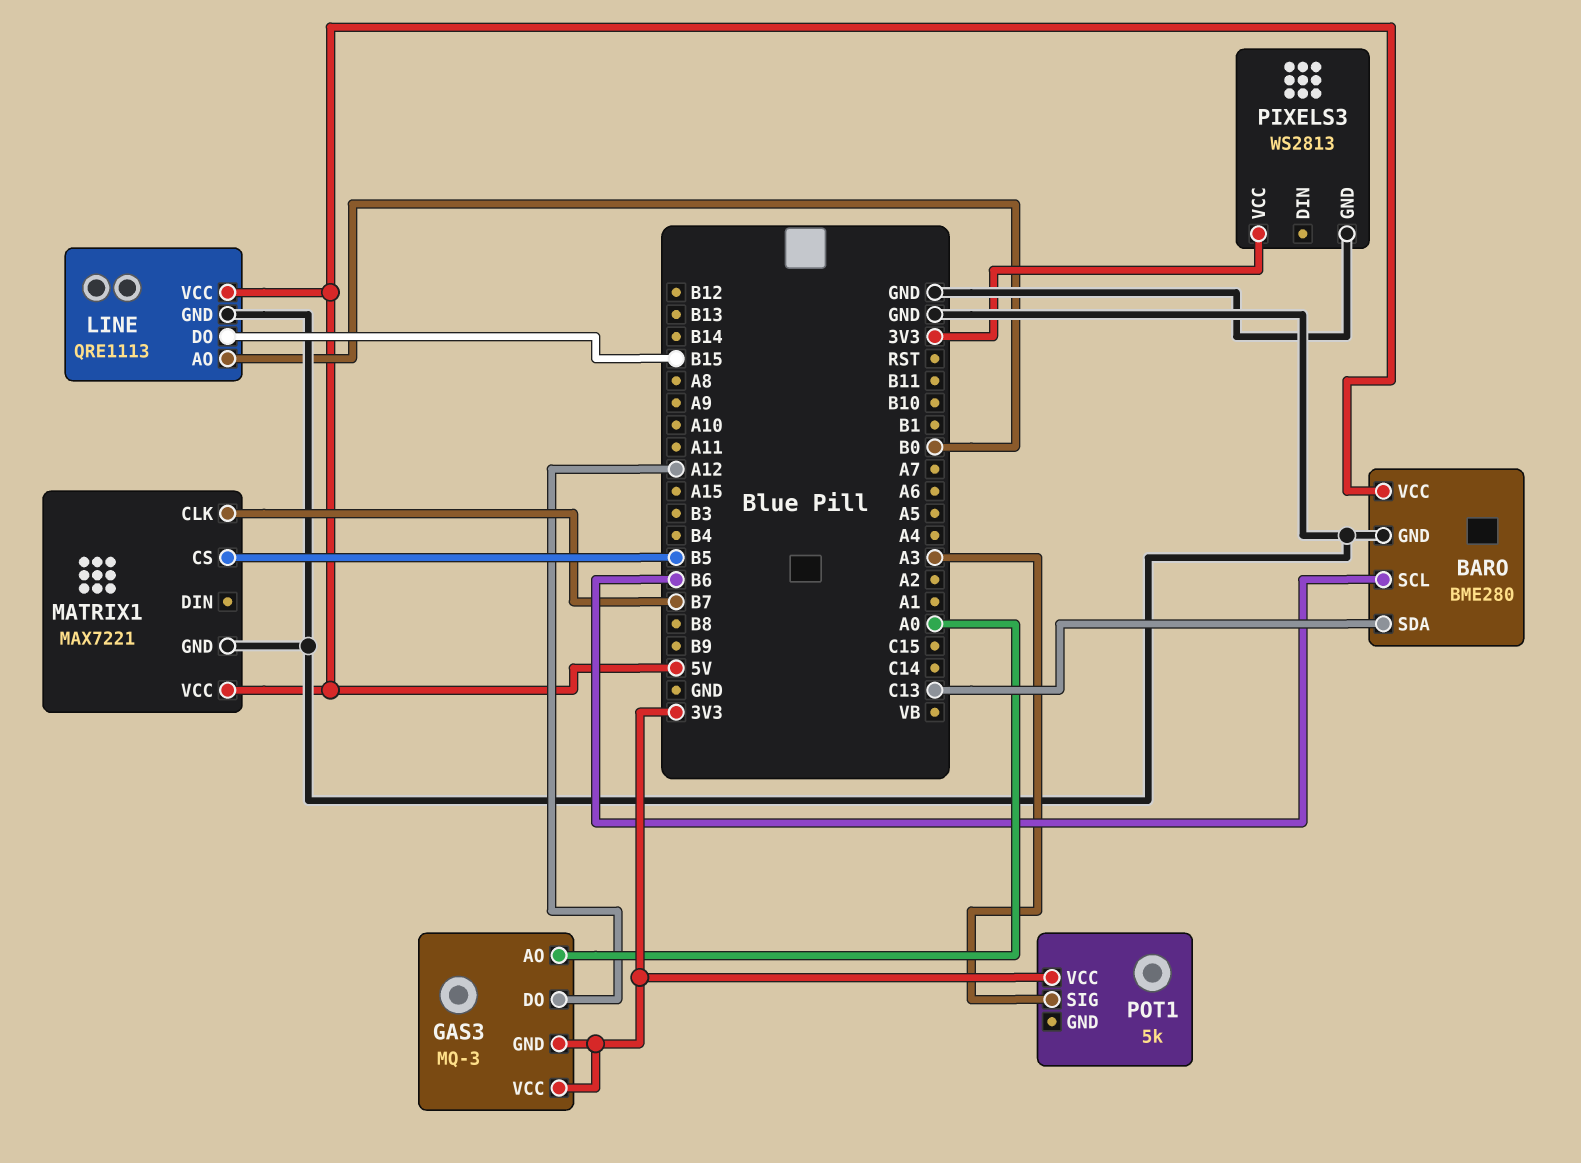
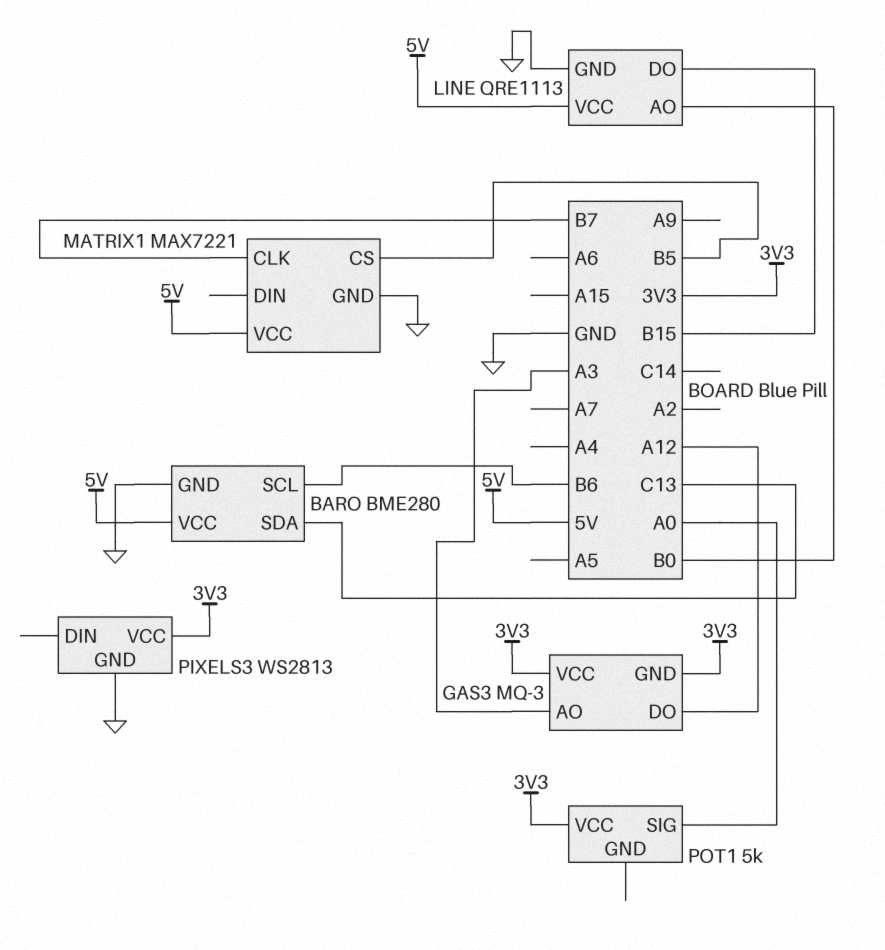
GAS3 pin AO: A0 -> A3
POT1 pin SIG: A3 -> A0

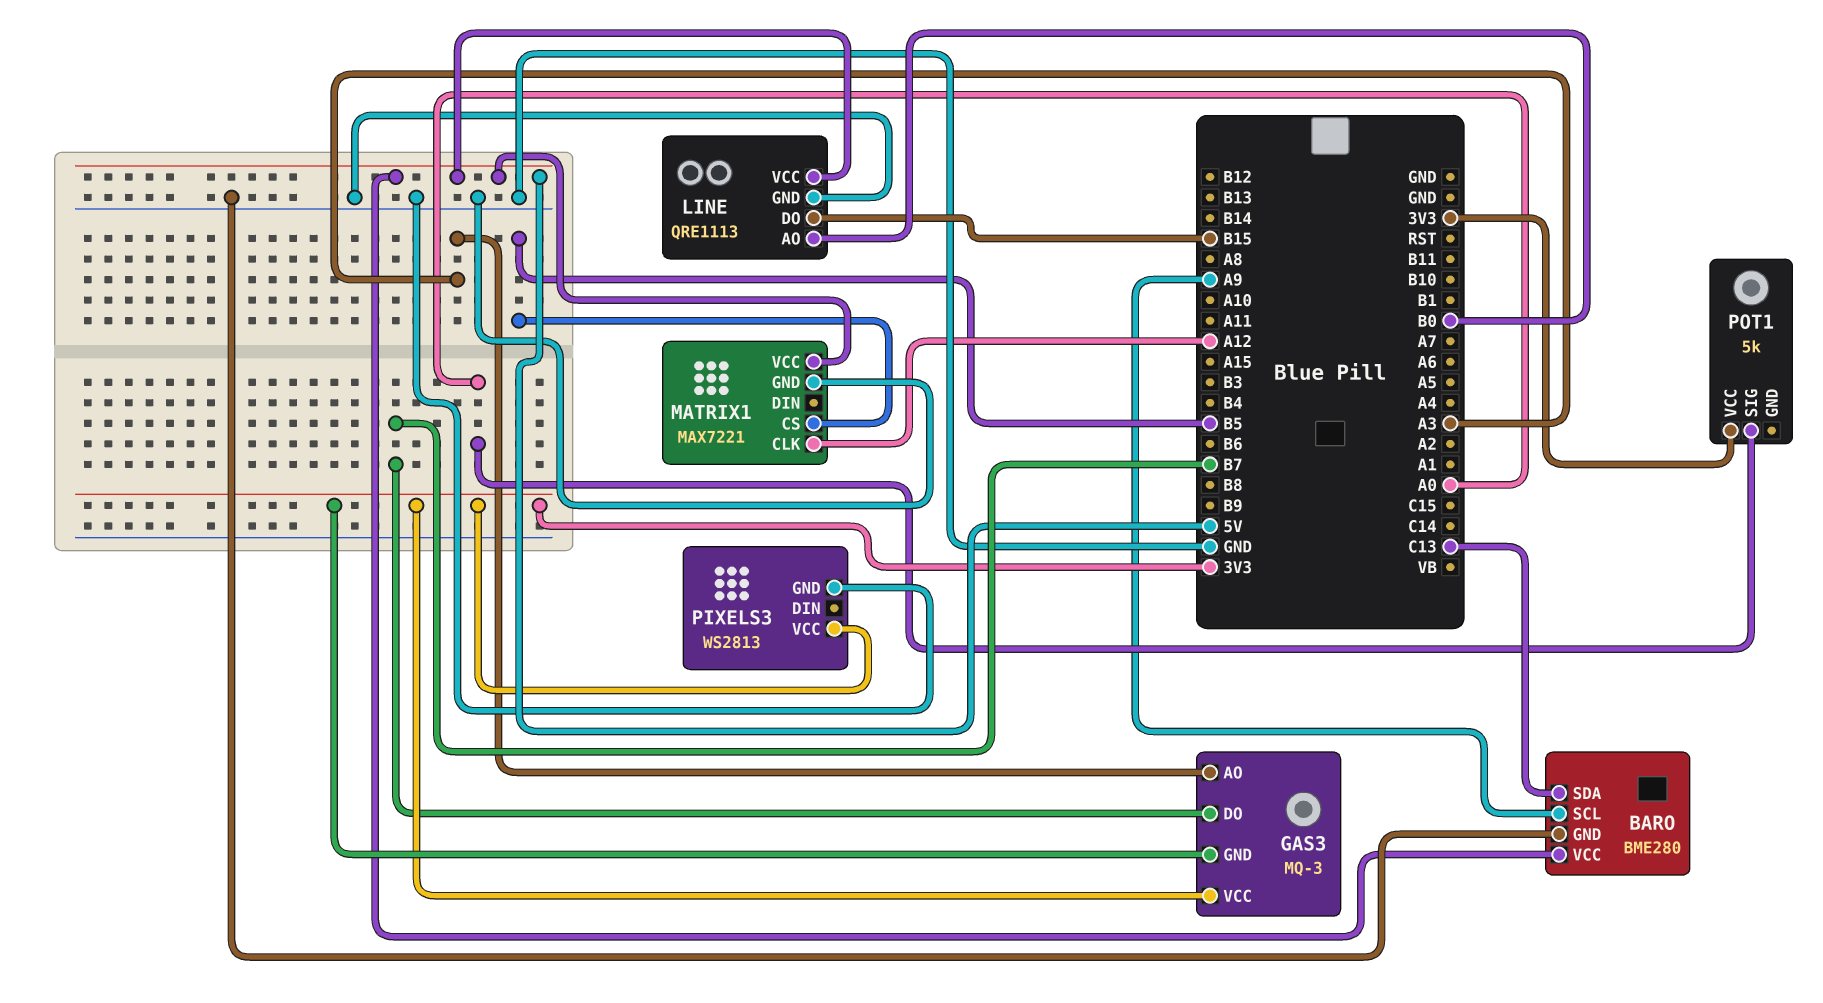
BARO pin SCL: B6 -> A9
GAS3 pin DO: A12 -> B7
MATRIX1 pin CLK: B7 -> A12

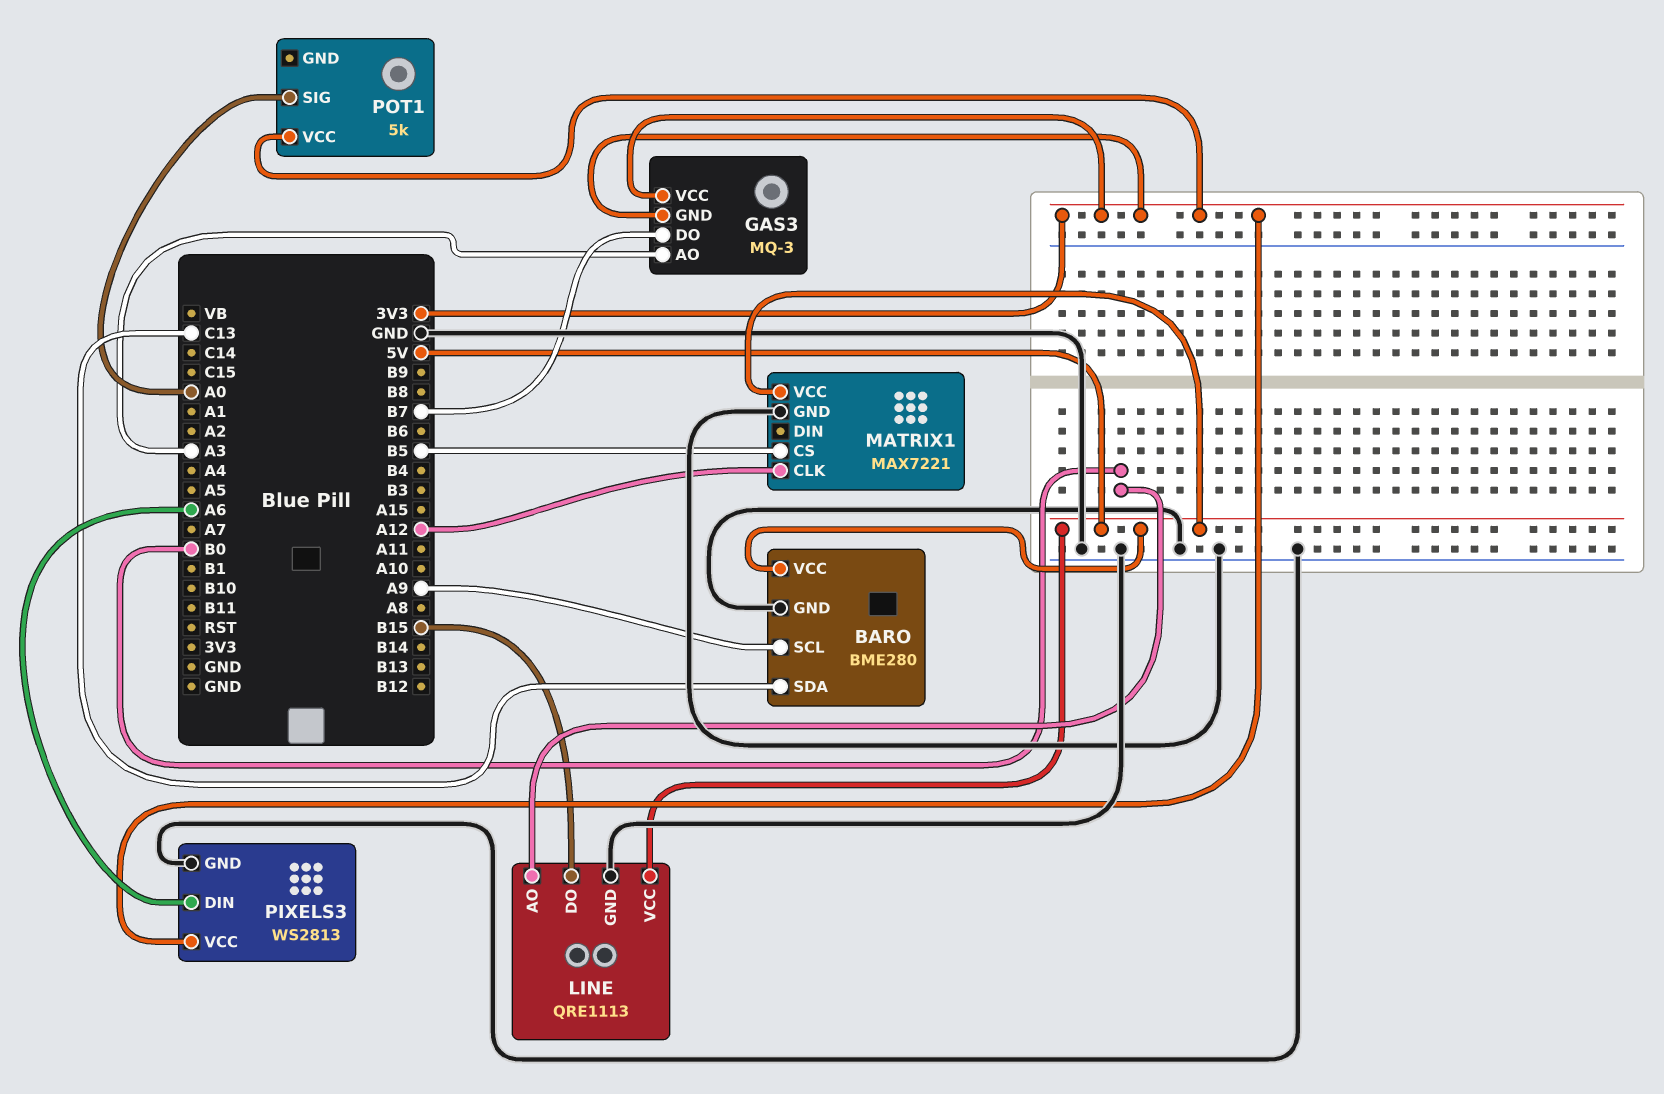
PIXELS3 pin DIN: none -> A6

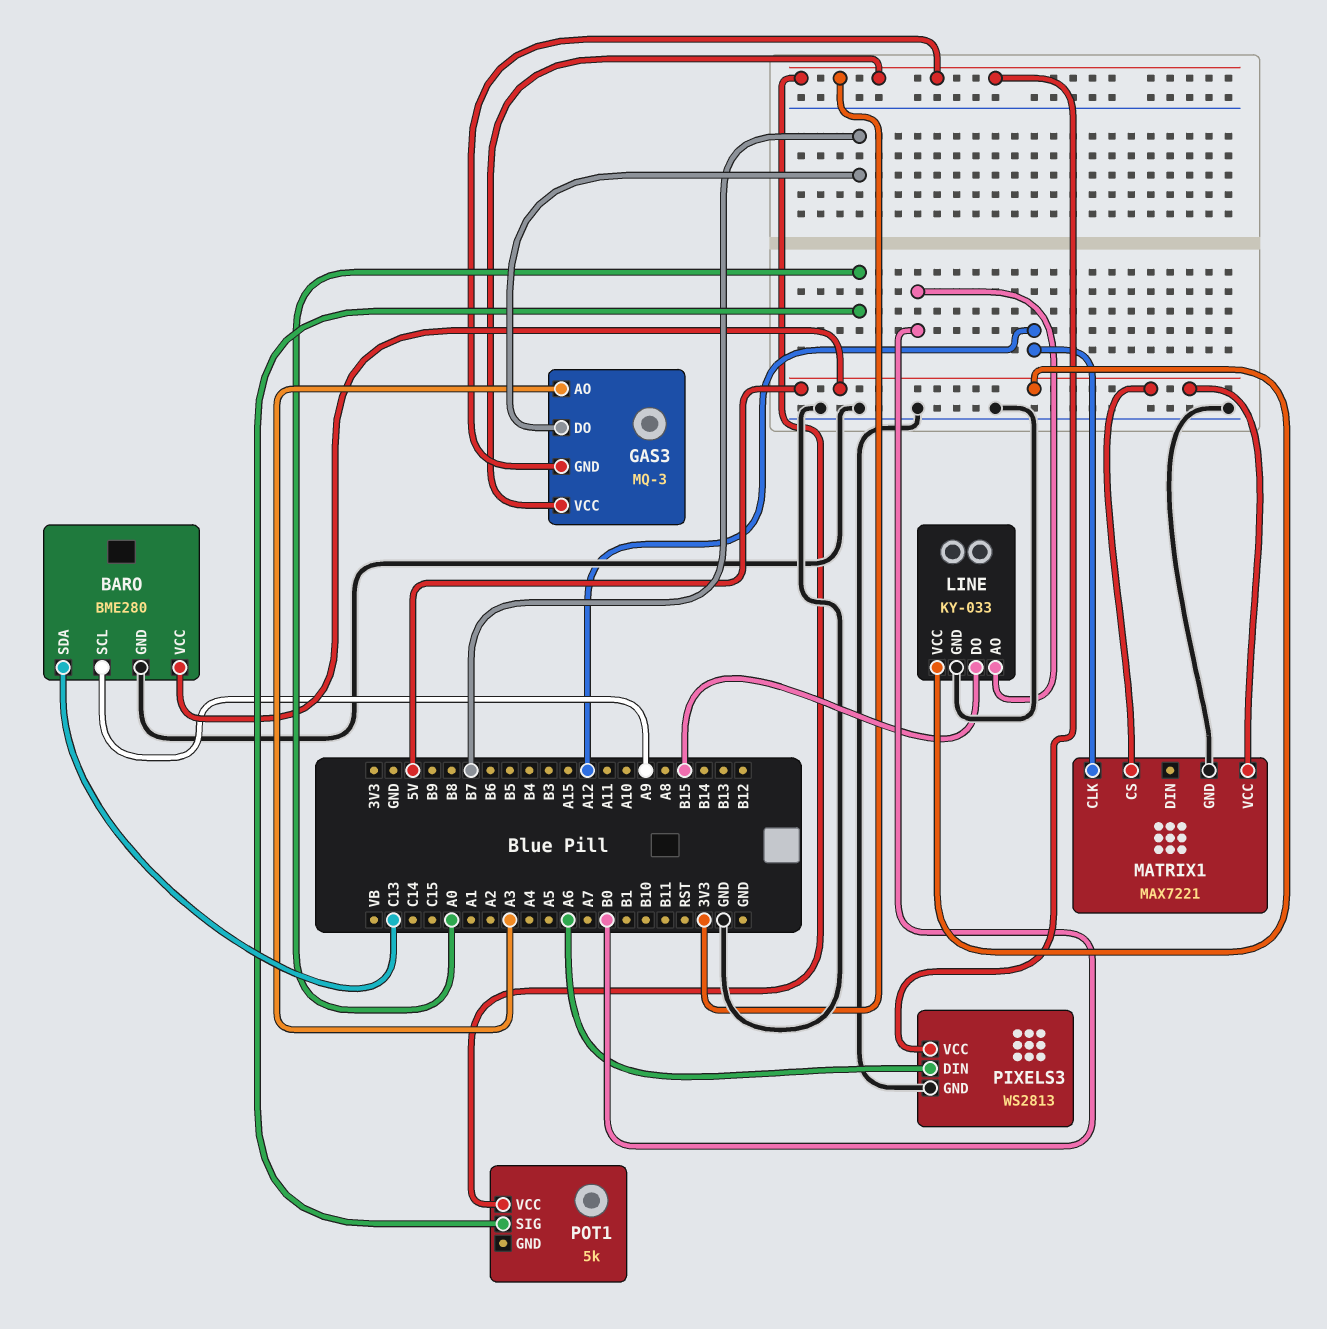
LINE: QRE1113 -> KY-033
MATRIX1 pin CS: B5 -> 5V

